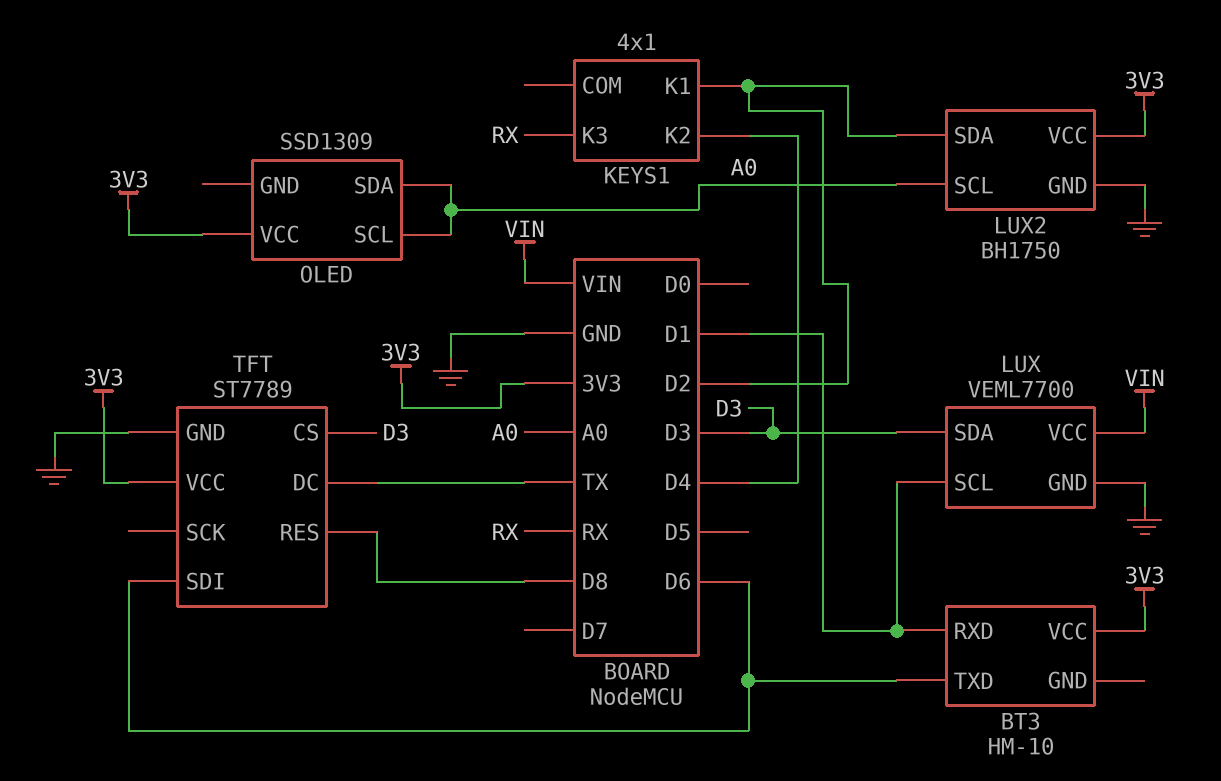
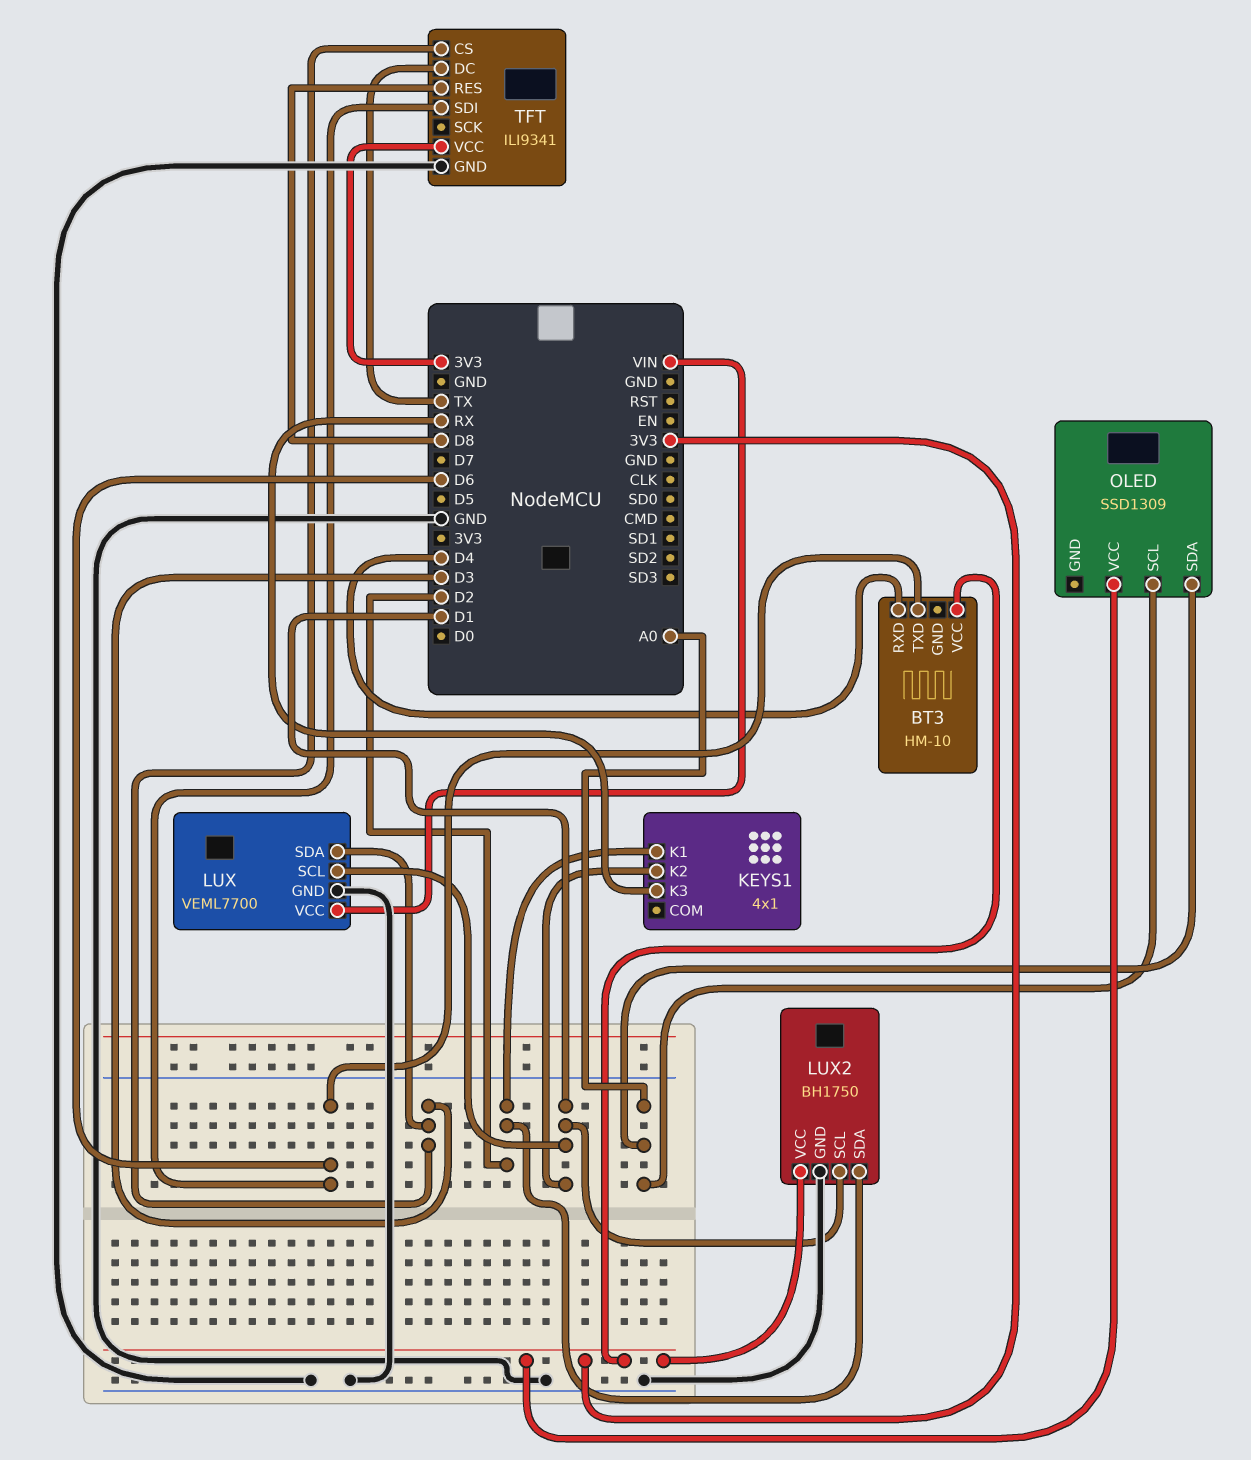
BT3 pin RXD: D1 -> D4
KEYS1 pin K2: D4 -> D1
LUX2 pin SCL: A0 -> D1
TFT: ST7789 -> ILI9341

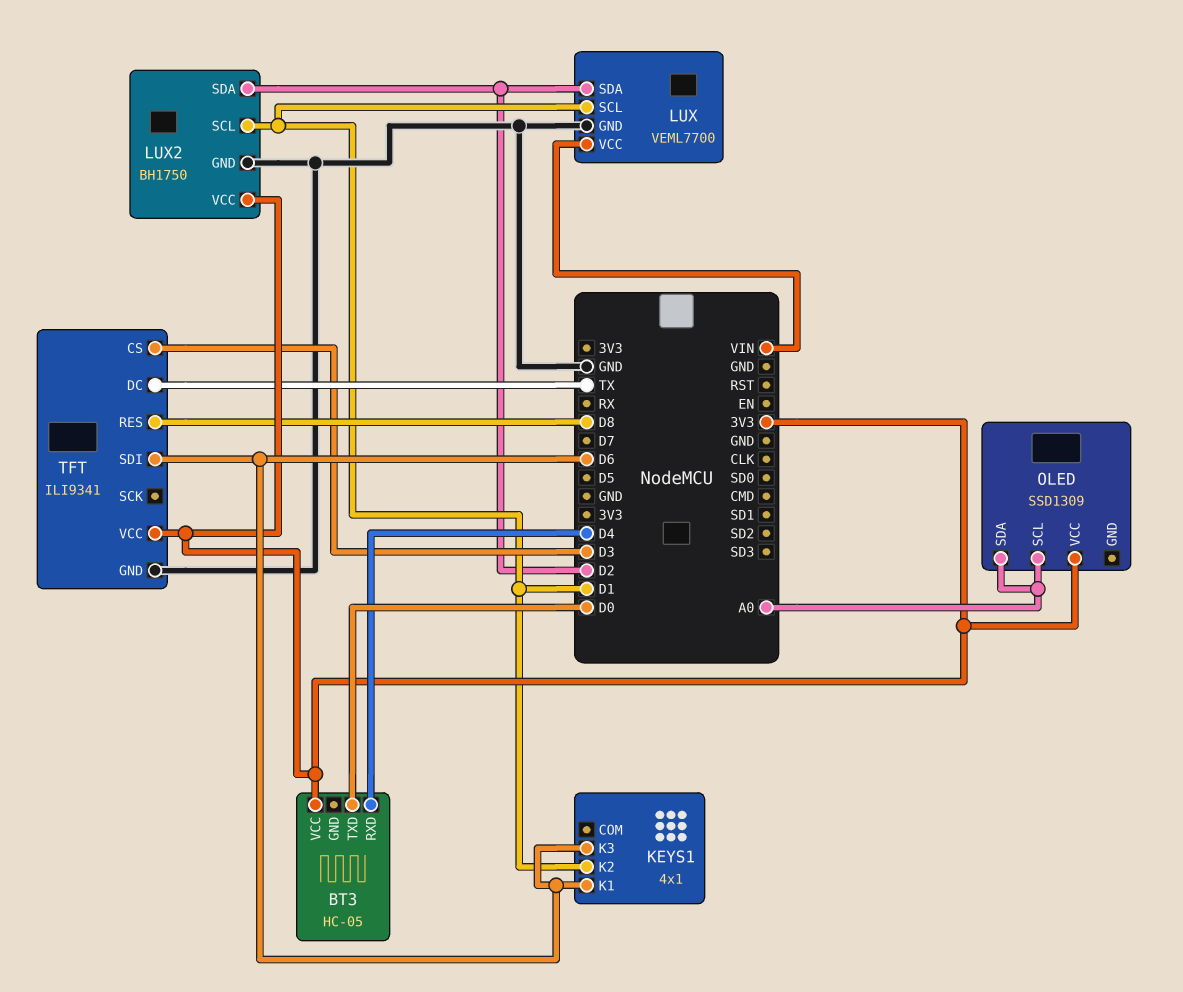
BT3: HM-10 -> HC-05
BT3 pin TXD: D6 -> D0
KEYS1 pin K1: D2 -> D6
KEYS1 pin K3: RX -> D6
LUX pin SDA: D3 -> D2

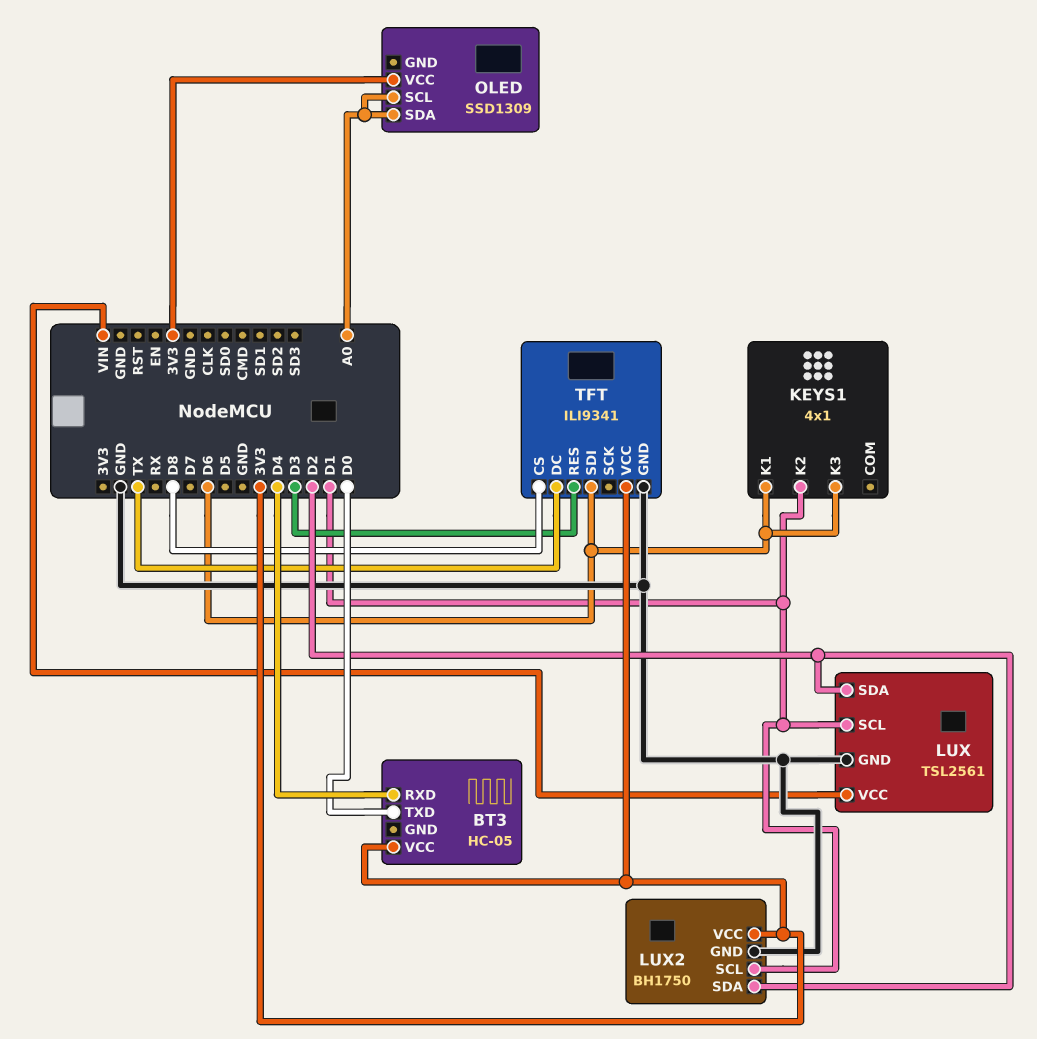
LUX: VEML7700 -> TSL2561
TFT pin CS: D3 -> D8
TFT pin RES: D8 -> D3

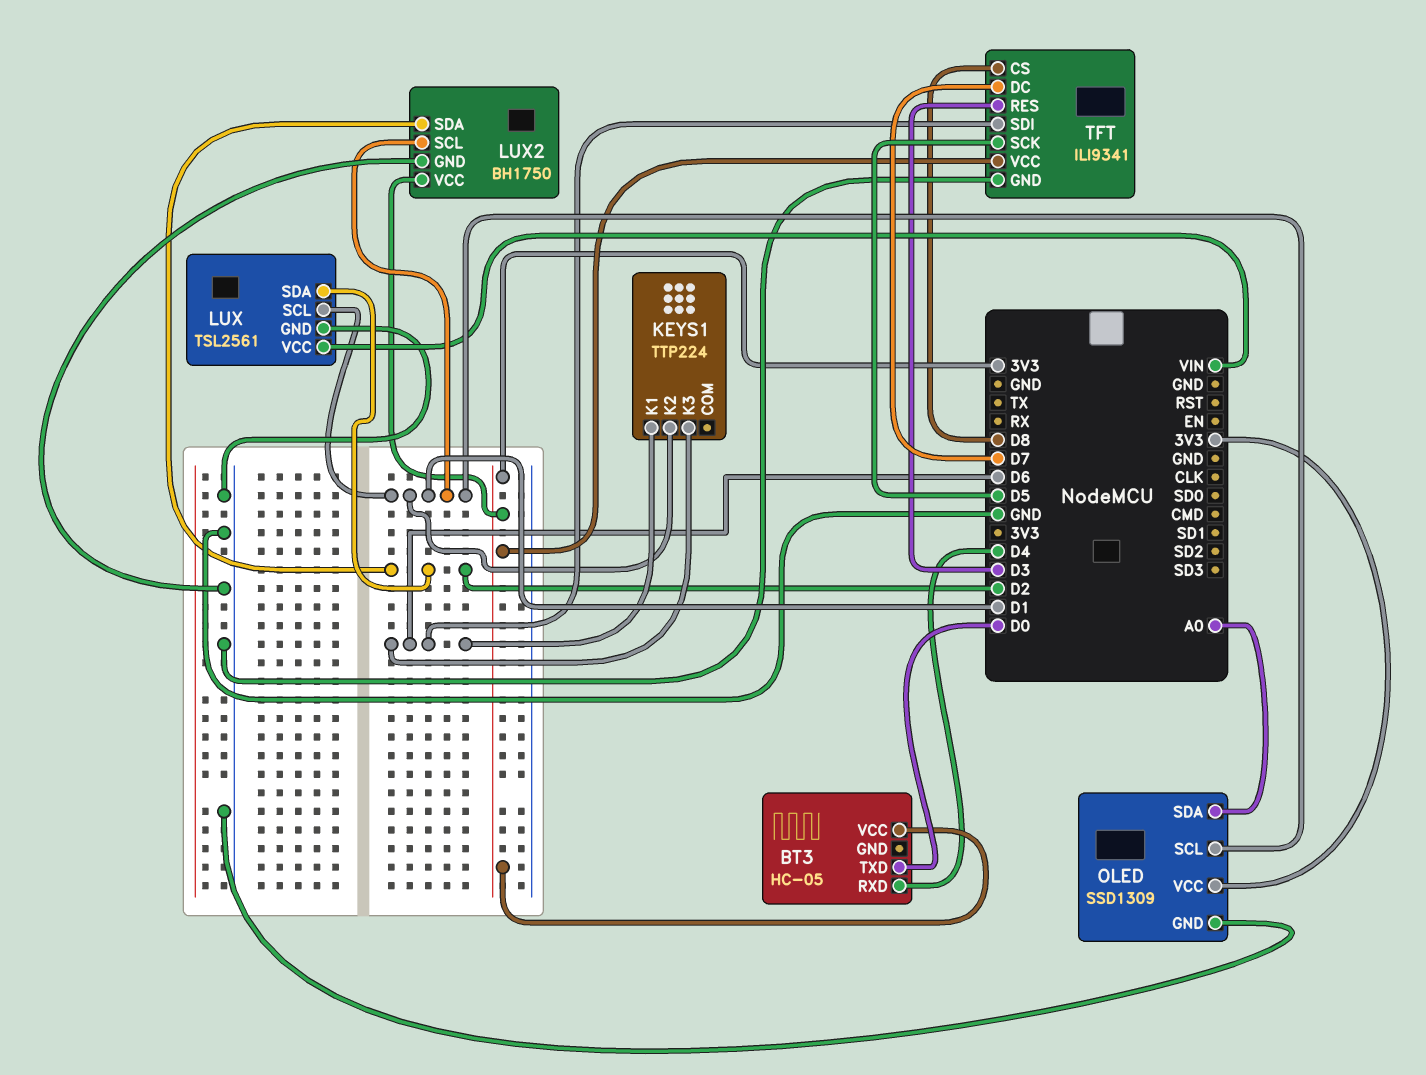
KEYS1: 4x1 -> TTP224
OLED pin GND: none -> GND
OLED pin SCL: A0 -> D1
TFT pin DC: TX -> D7
TFT pin SCK: none -> D5

